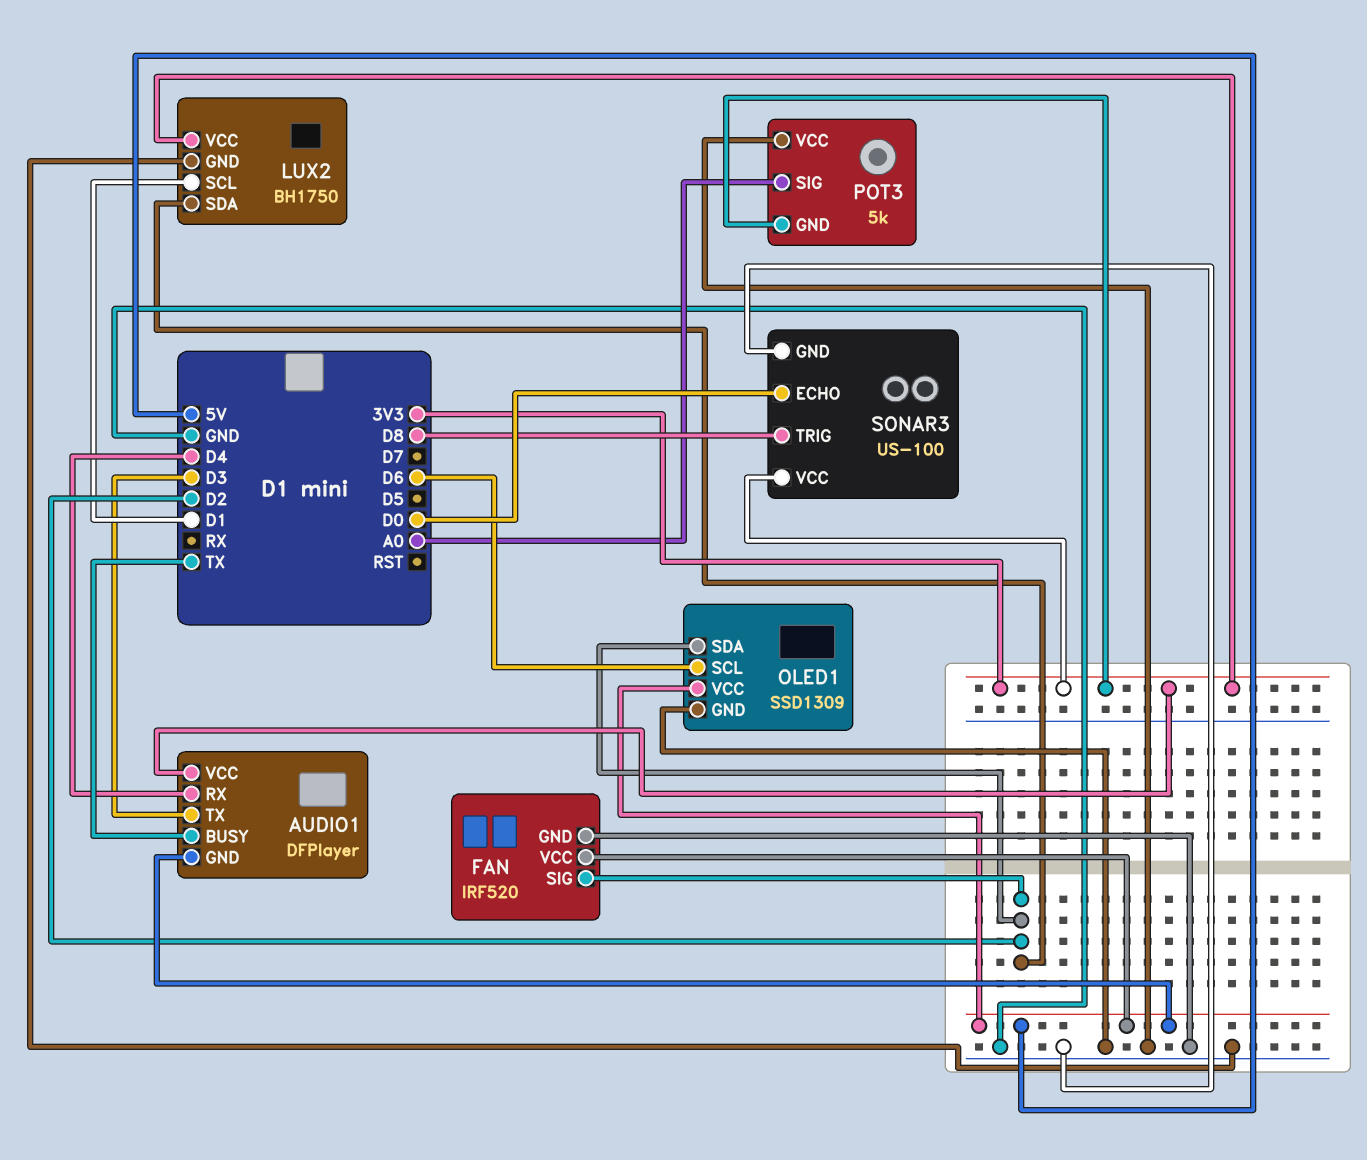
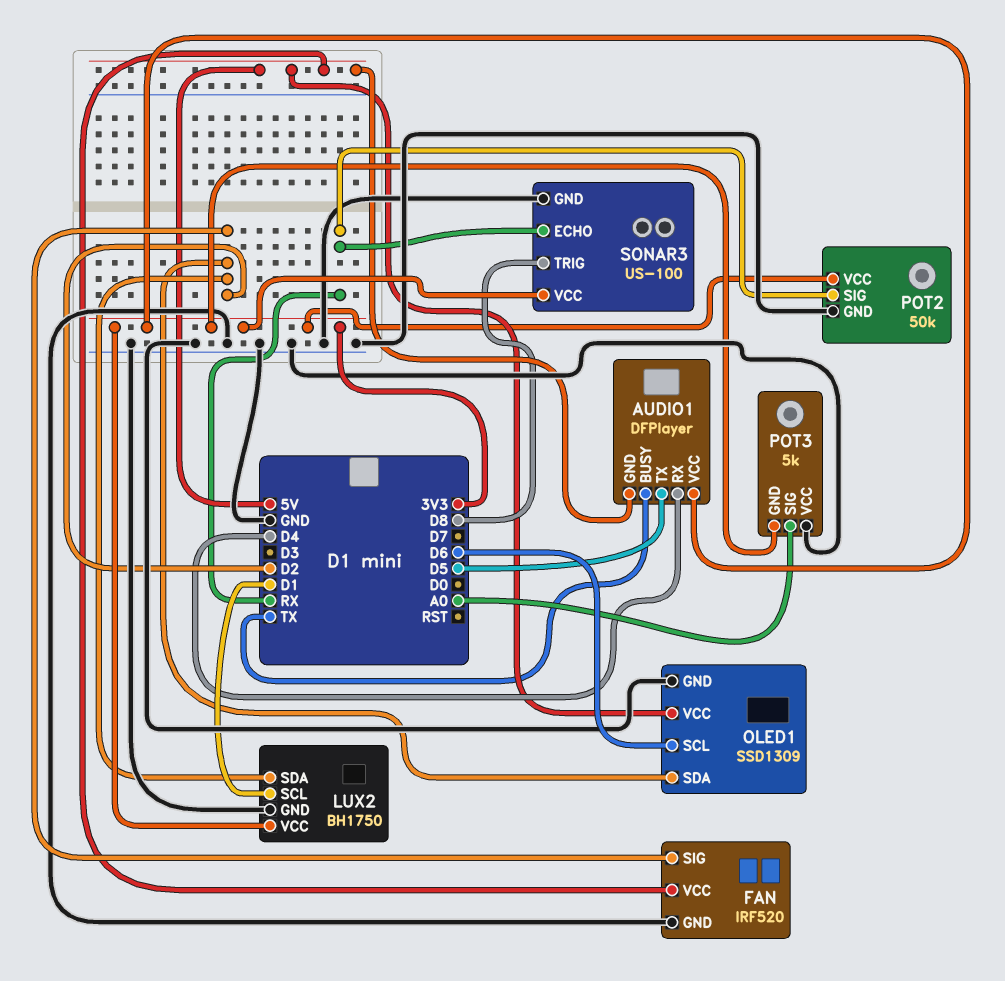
AUDIO1 pin TX: D3 -> D5
POT2: none -> 50k
POT2 pin GND: none -> GND
POT2 pin SIG: none -> RX
POT2 pin VCC: none -> 3V3
SONAR3 pin ECHO: D0 -> RX

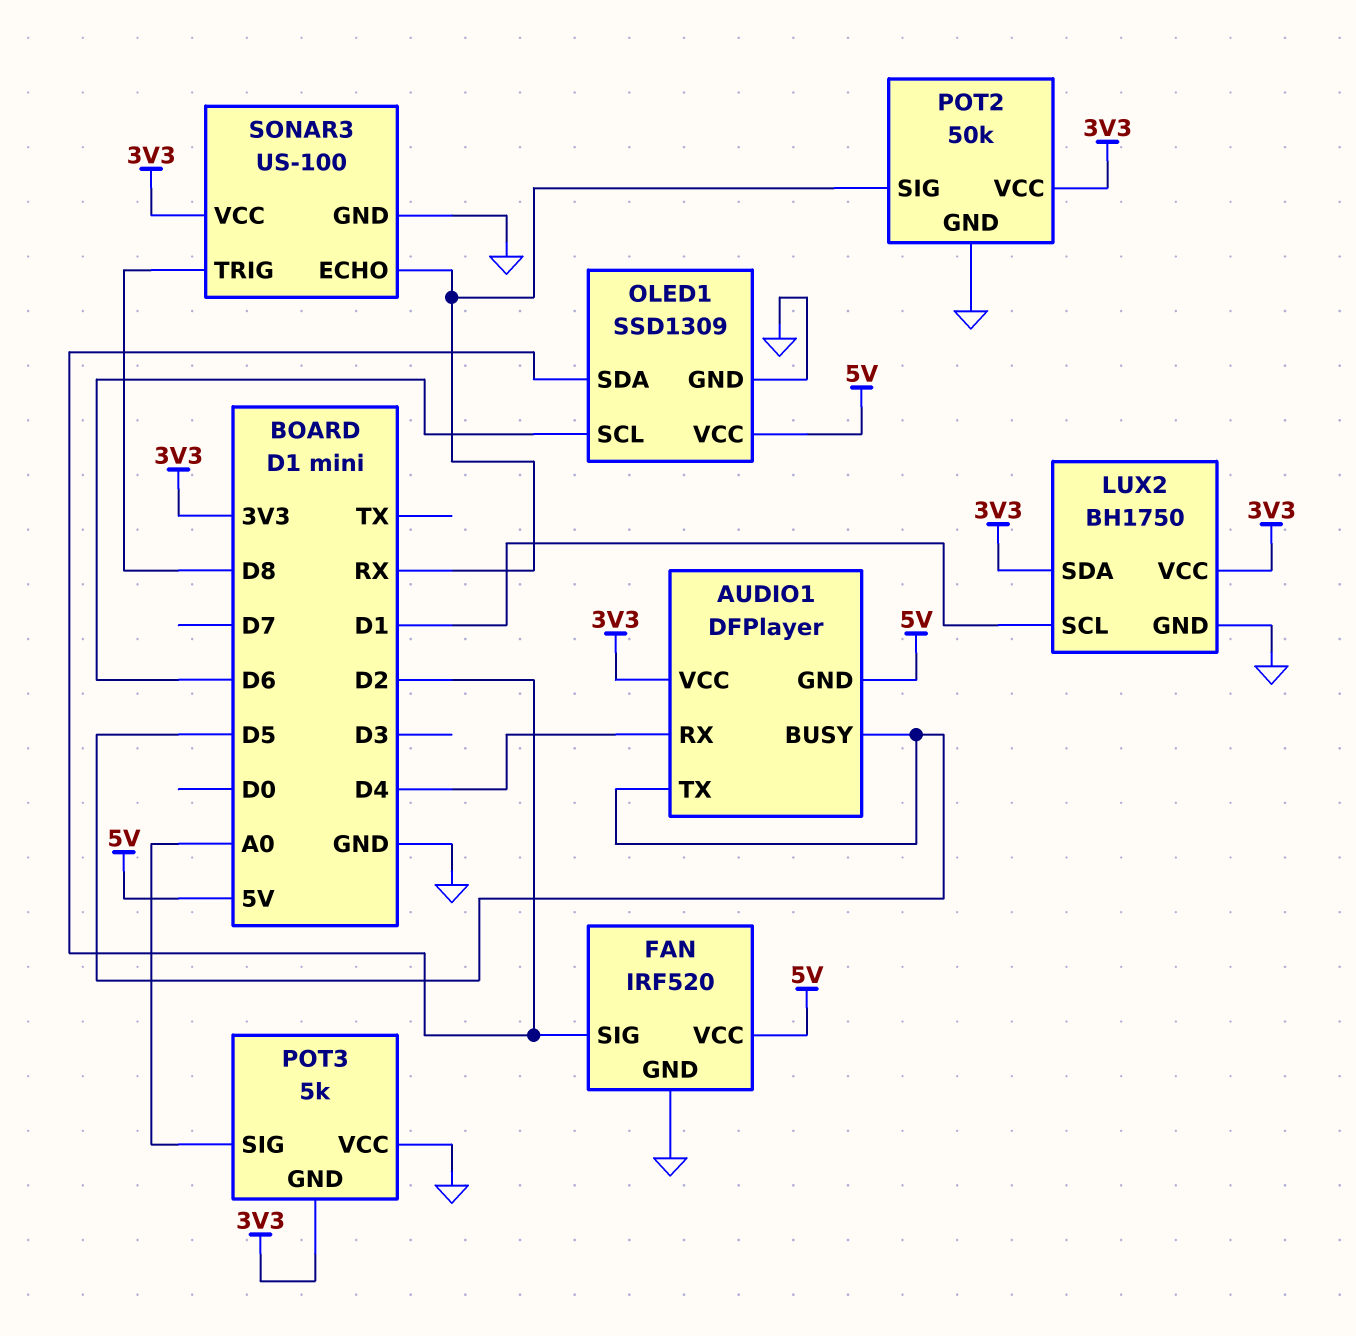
AUDIO1 pin BUSY: TX -> D5
LUX2 pin SDA: D2 -> 3V3

